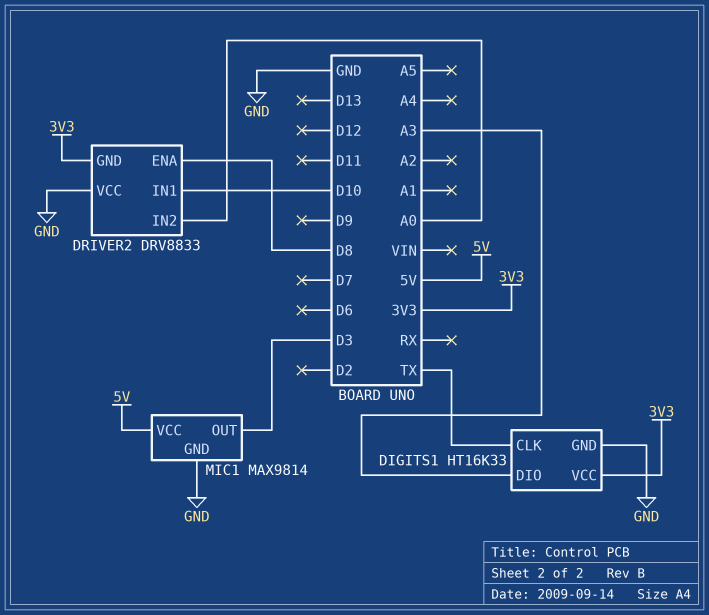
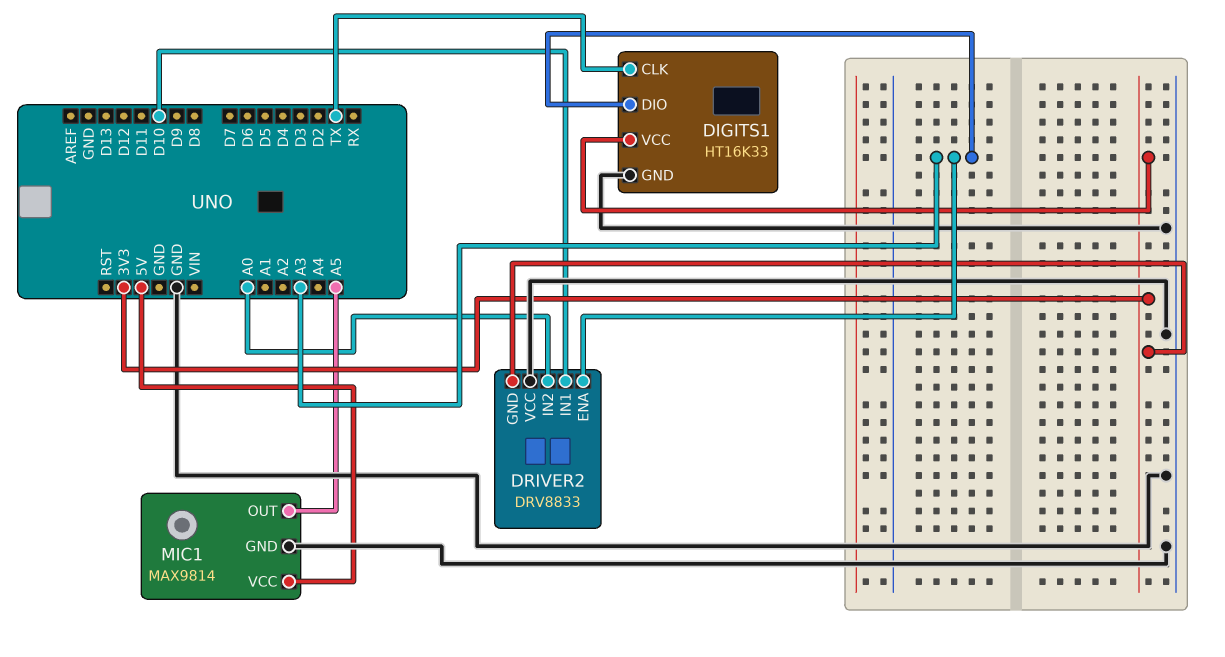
DRIVER2 pin ENA: D8 -> A3
MIC1 pin OUT: D3 -> A5

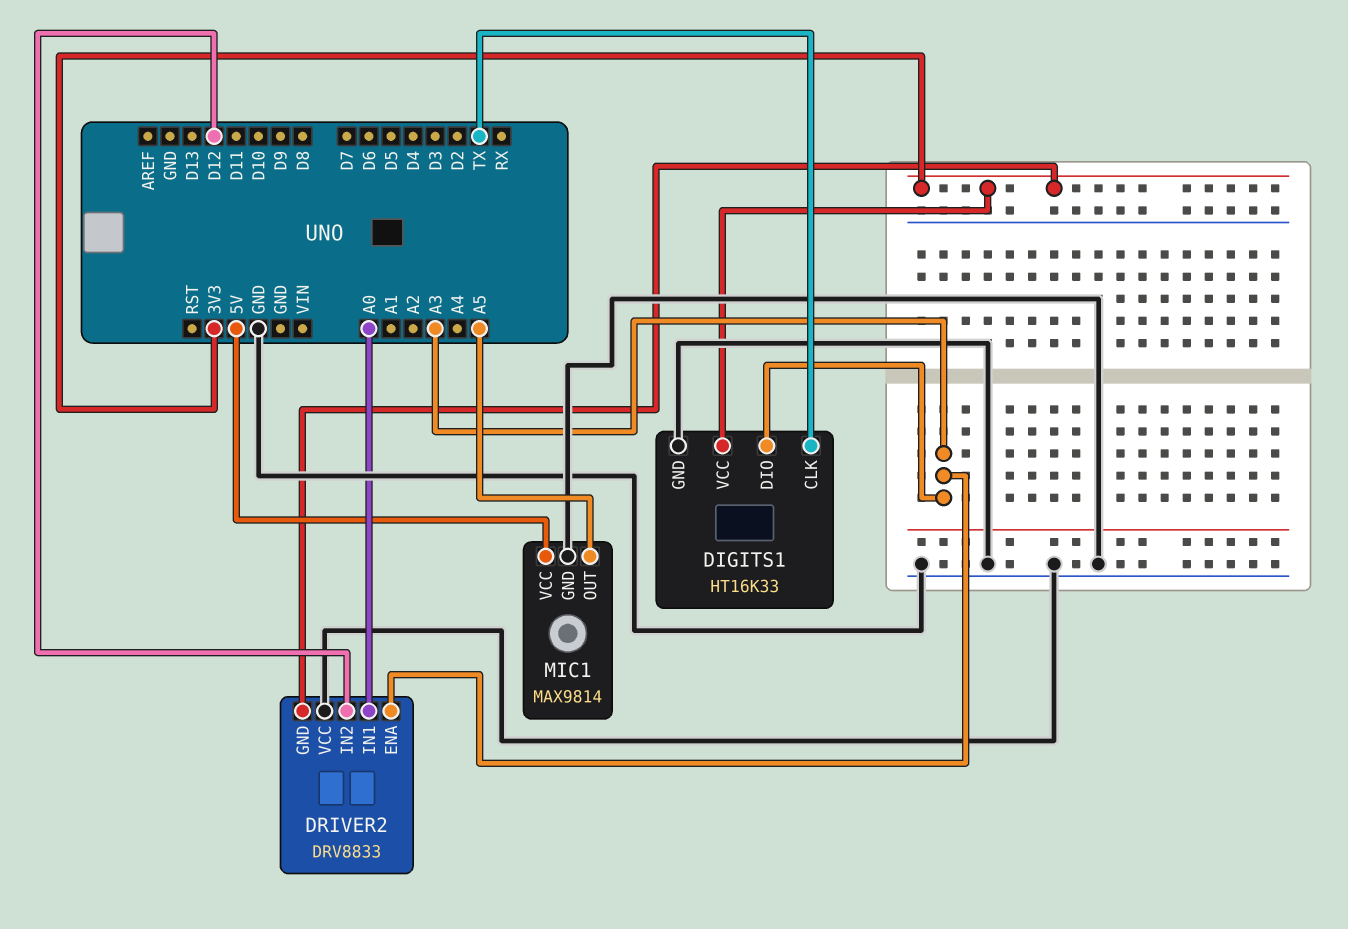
DRIVER2 pin IN1: D10 -> A0
DRIVER2 pin IN2: A0 -> D12

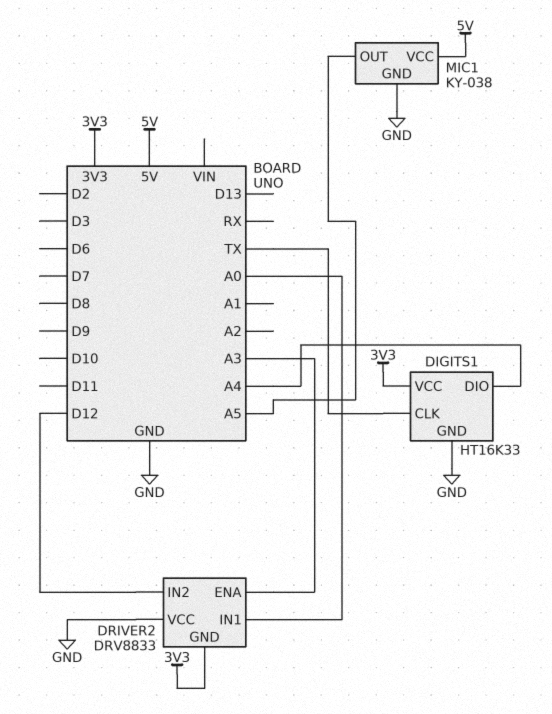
DIGITS1 pin DIO: A3 -> A4
MIC1: MAX9814 -> KY-038

